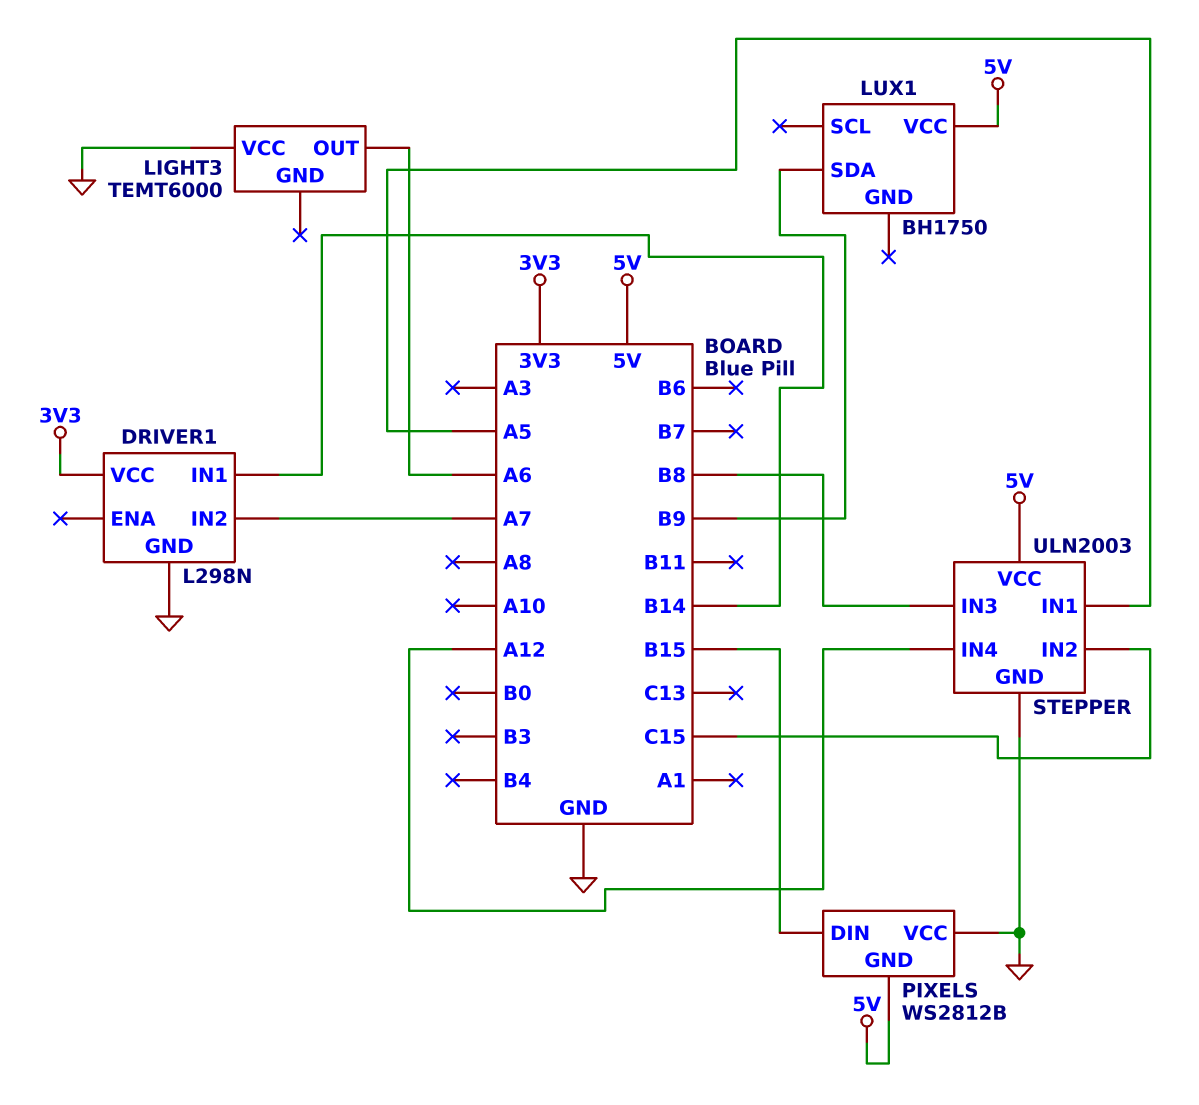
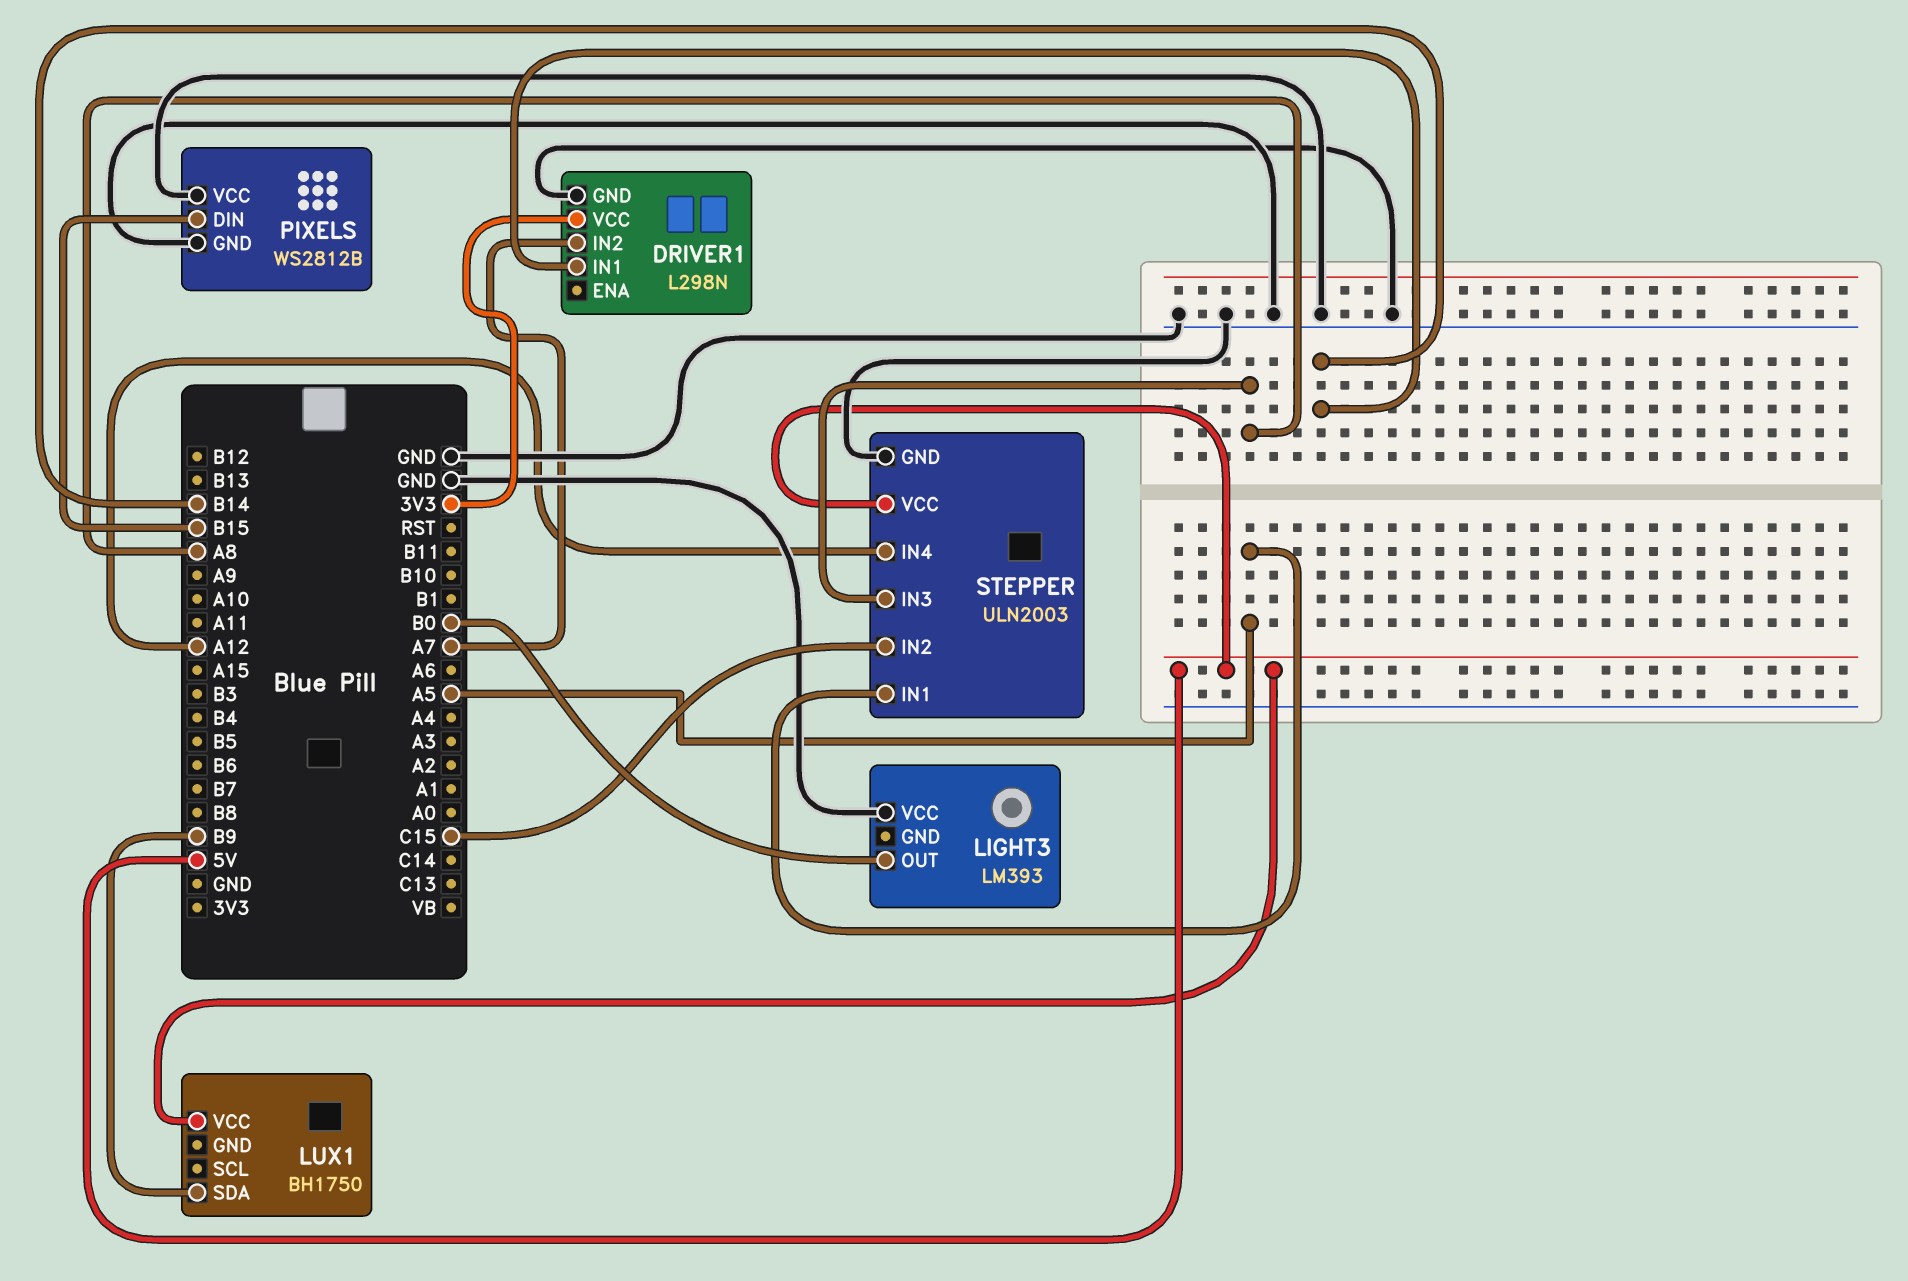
LIGHT3: TEMT6000 -> LM393
LIGHT3 pin OUT: A6 -> B0
PIXELS pin GND: 5V -> GND
STEPPER pin IN3: B8 -> A8

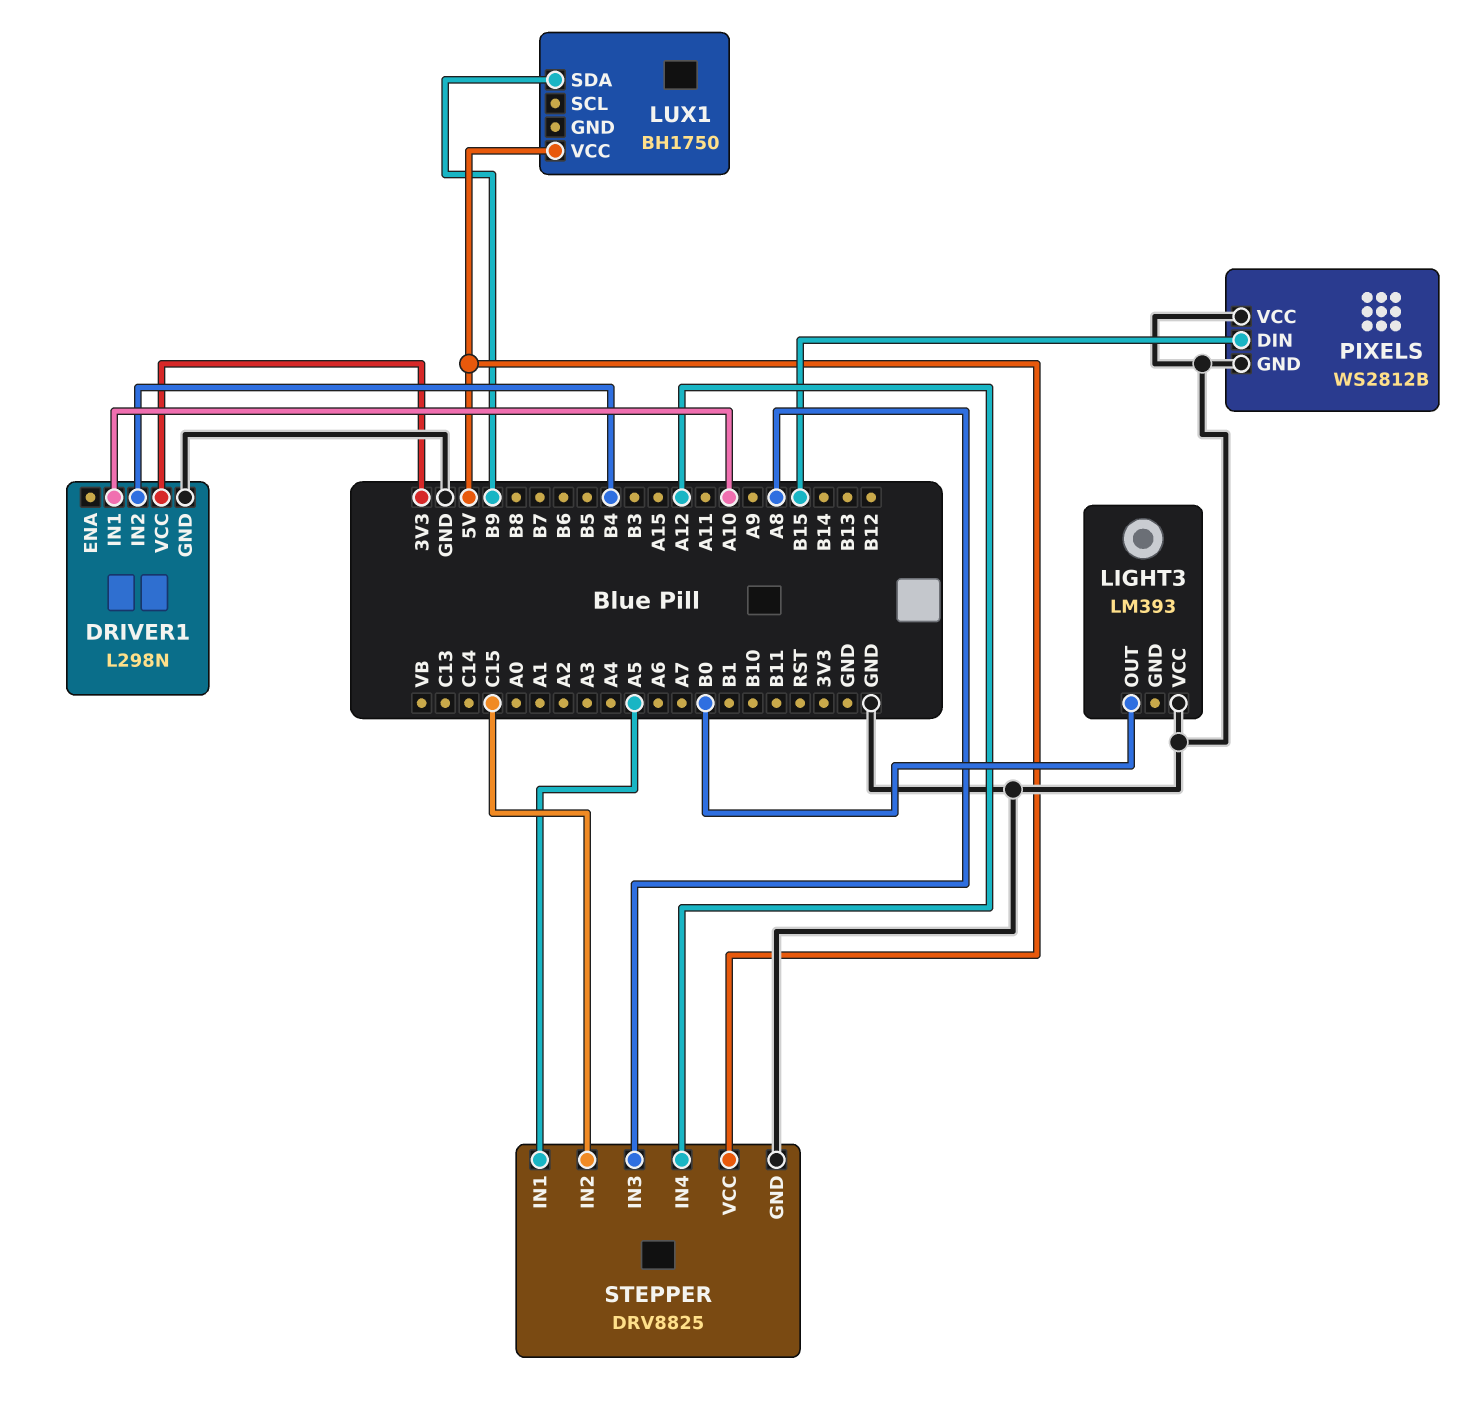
DRIVER1 pin IN1: B14 -> A10
DRIVER1 pin IN2: A7 -> B4
STEPPER: ULN2003 -> DRV8825

